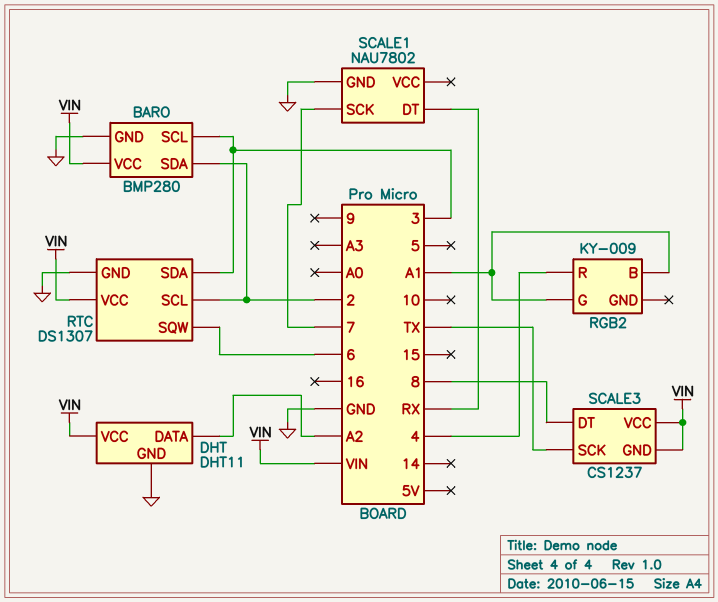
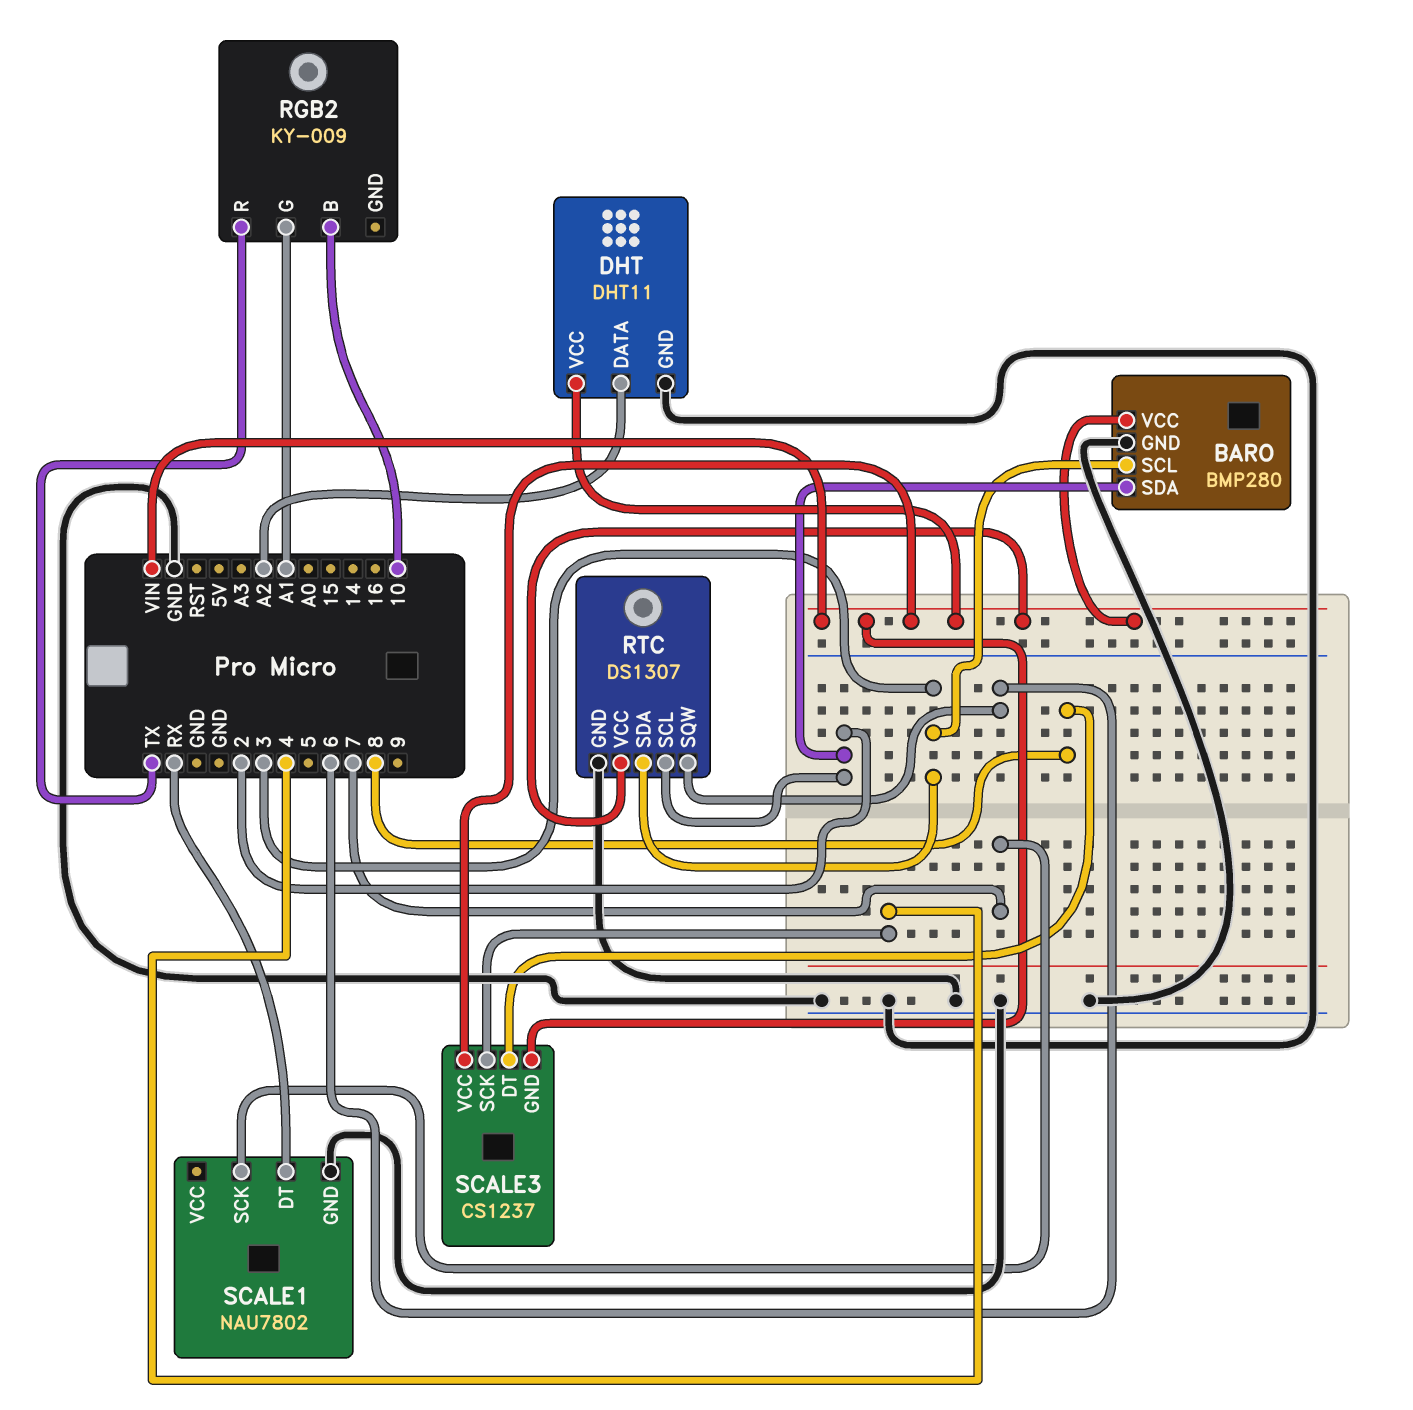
RGB2 pin B: A1 -> 10
RGB2 pin R: 4 -> TX
SCALE3 pin SCK: TX -> 4

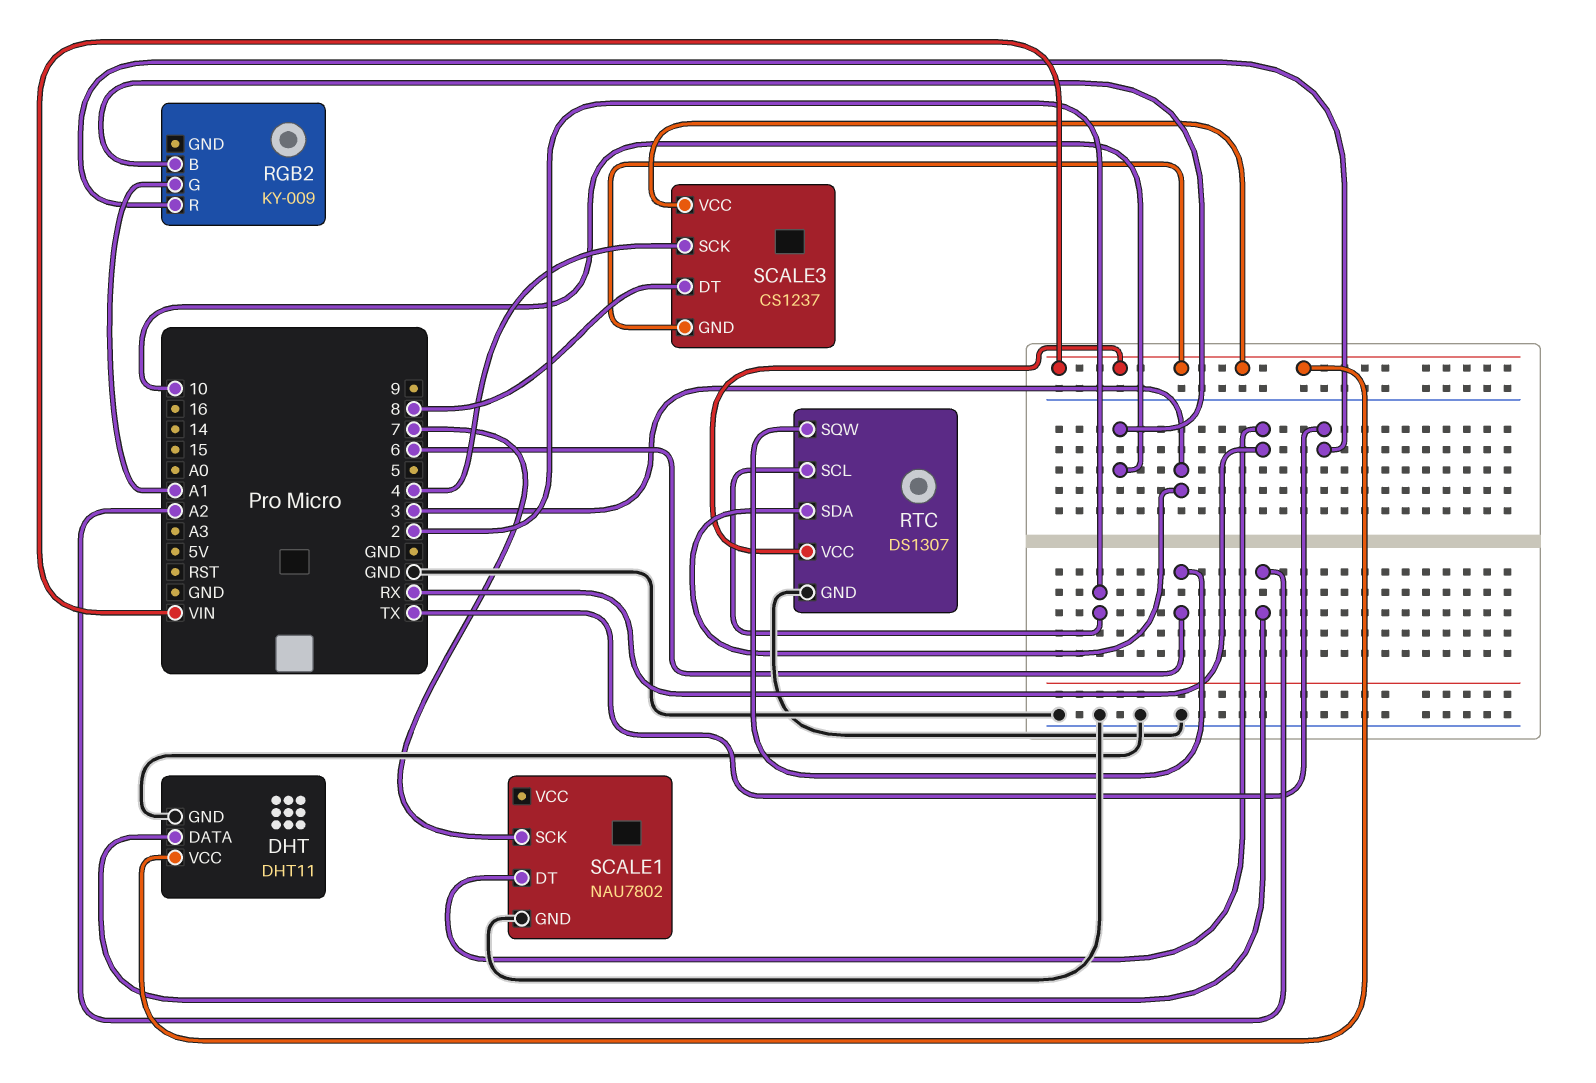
BARO: BMP280 -> none
BARO pin GND: GND -> none
BARO pin SCL: 3 -> none
BARO pin SDA: 2 -> none
BARO pin VCC: VIN -> none

